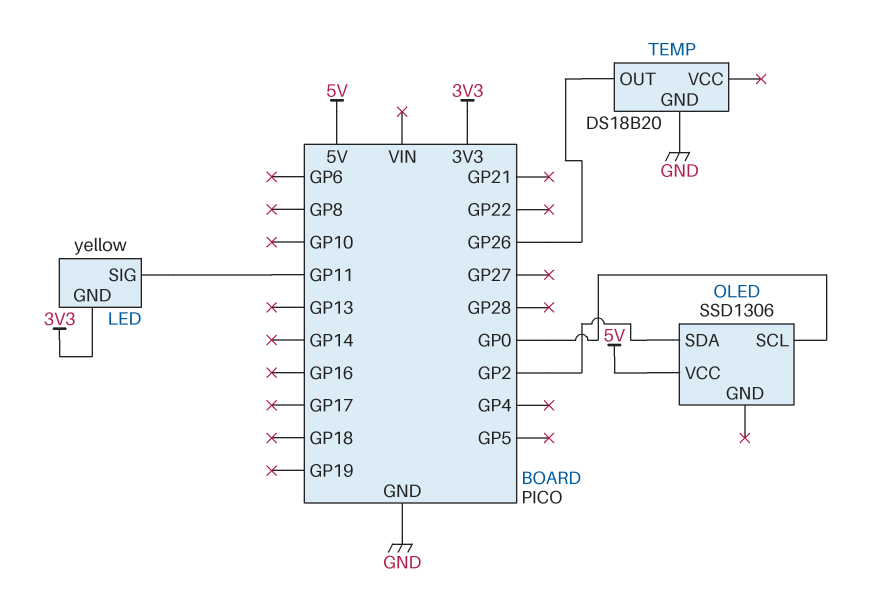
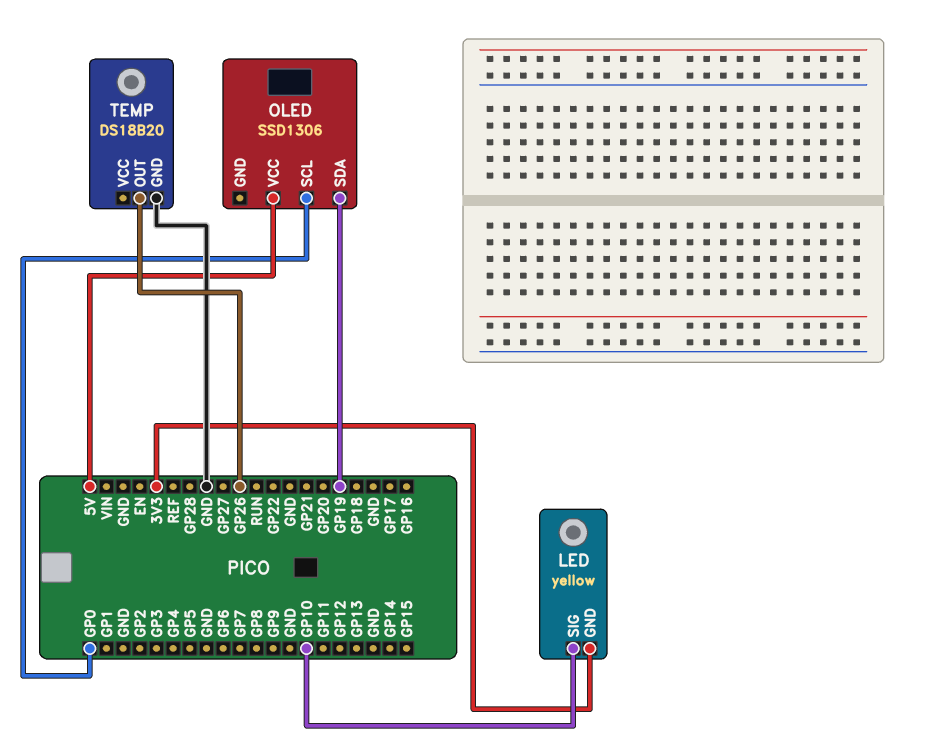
LED pin SIG: GP11 -> GP10
OLED pin SDA: GP2 -> GP19

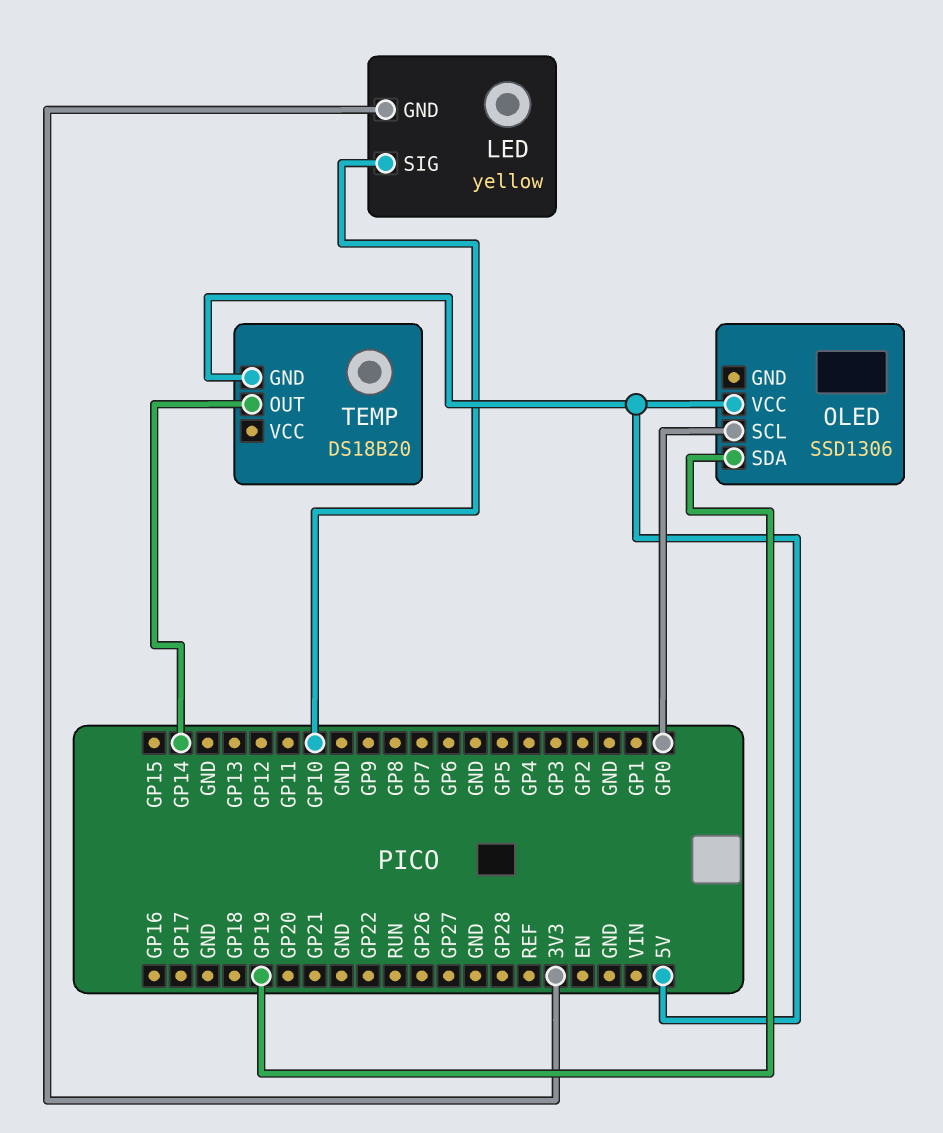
TEMP pin GND: GND -> 5V
TEMP pin OUT: GP26 -> GP14

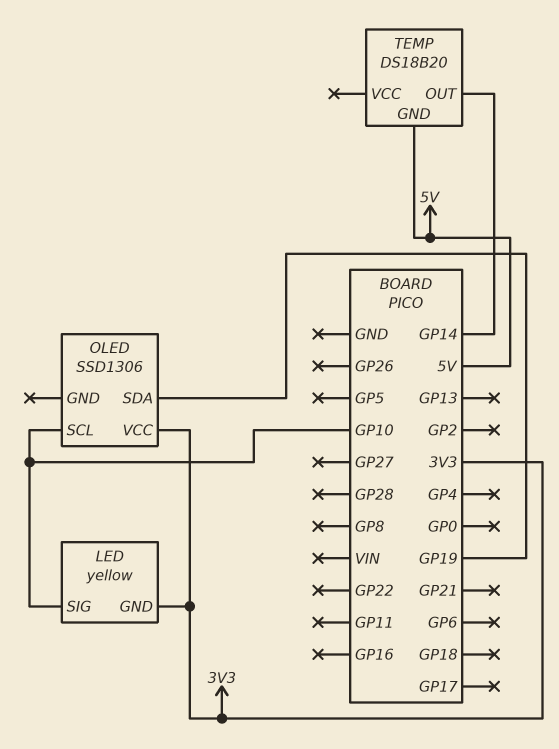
OLED pin SCL: GP0 -> GP10
OLED pin VCC: 5V -> 3V3

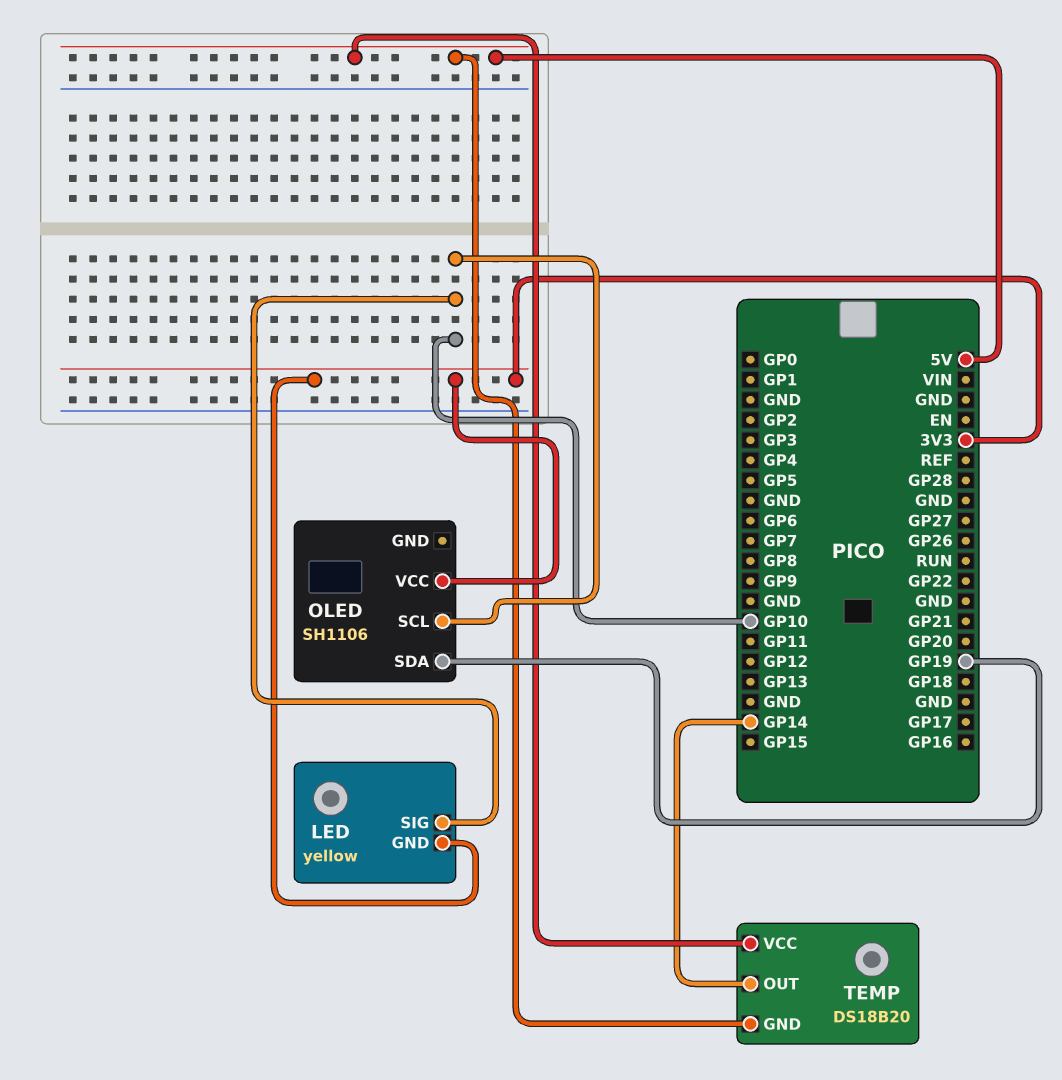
OLED: SSD1306 -> SH1106
TEMP pin VCC: none -> 5V

